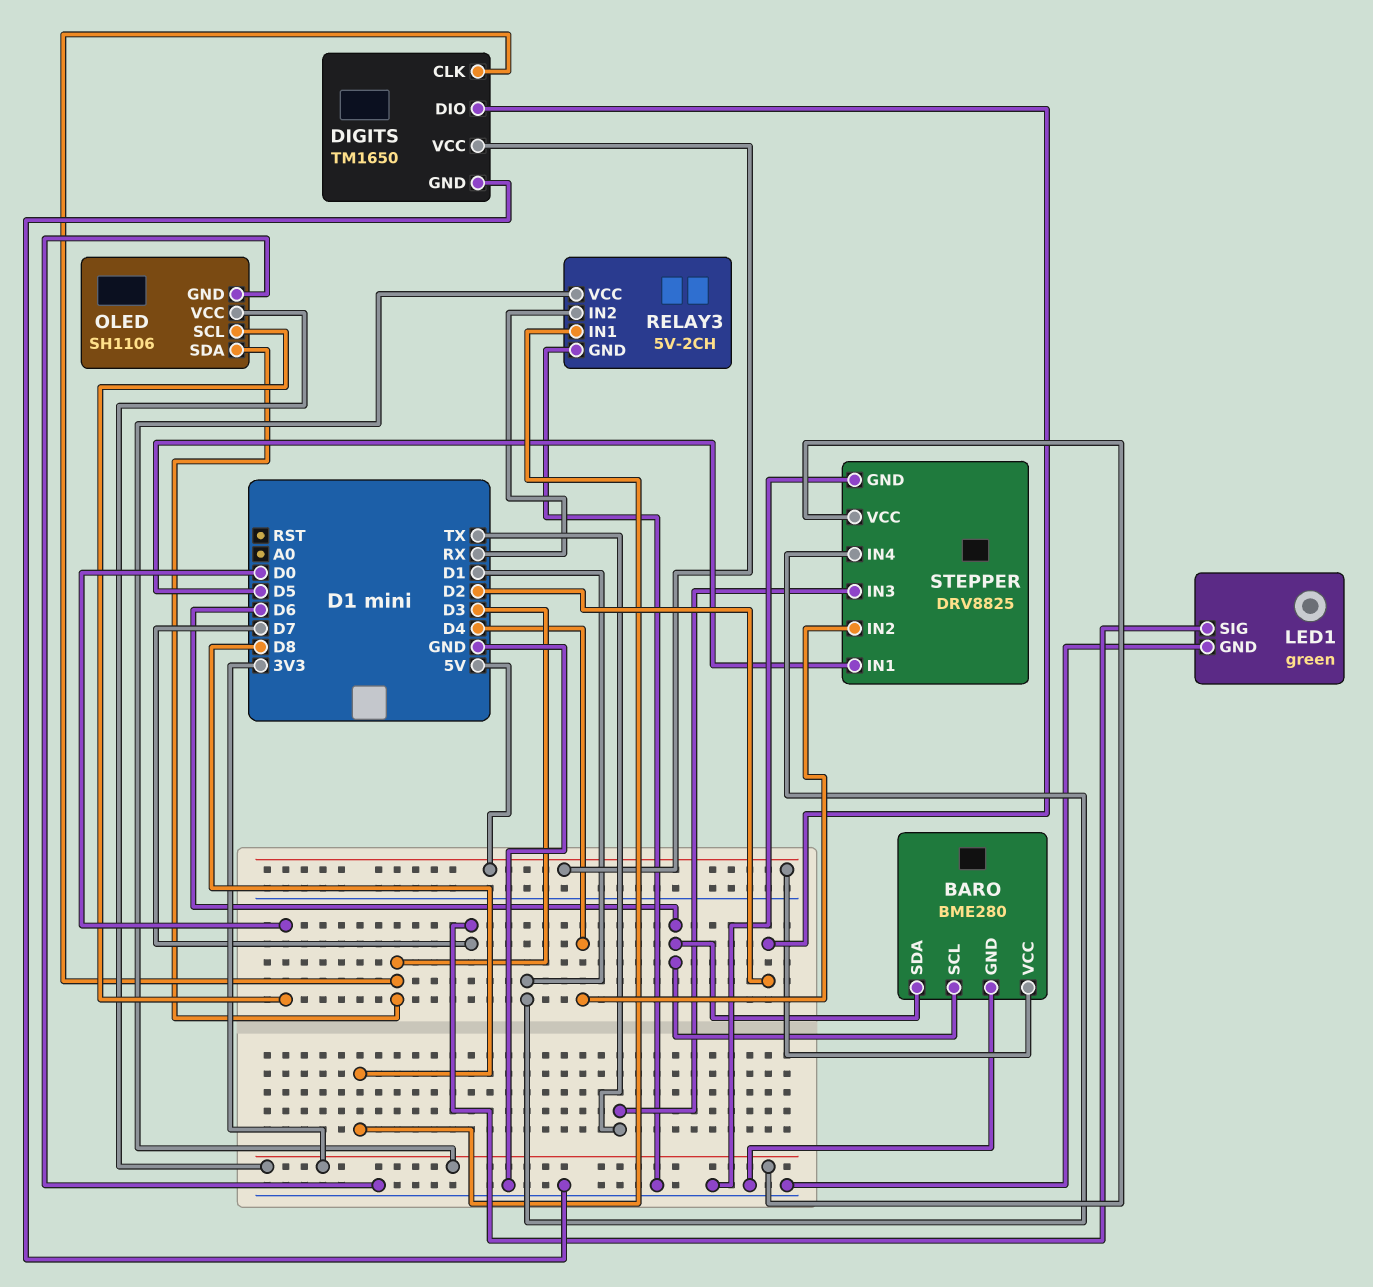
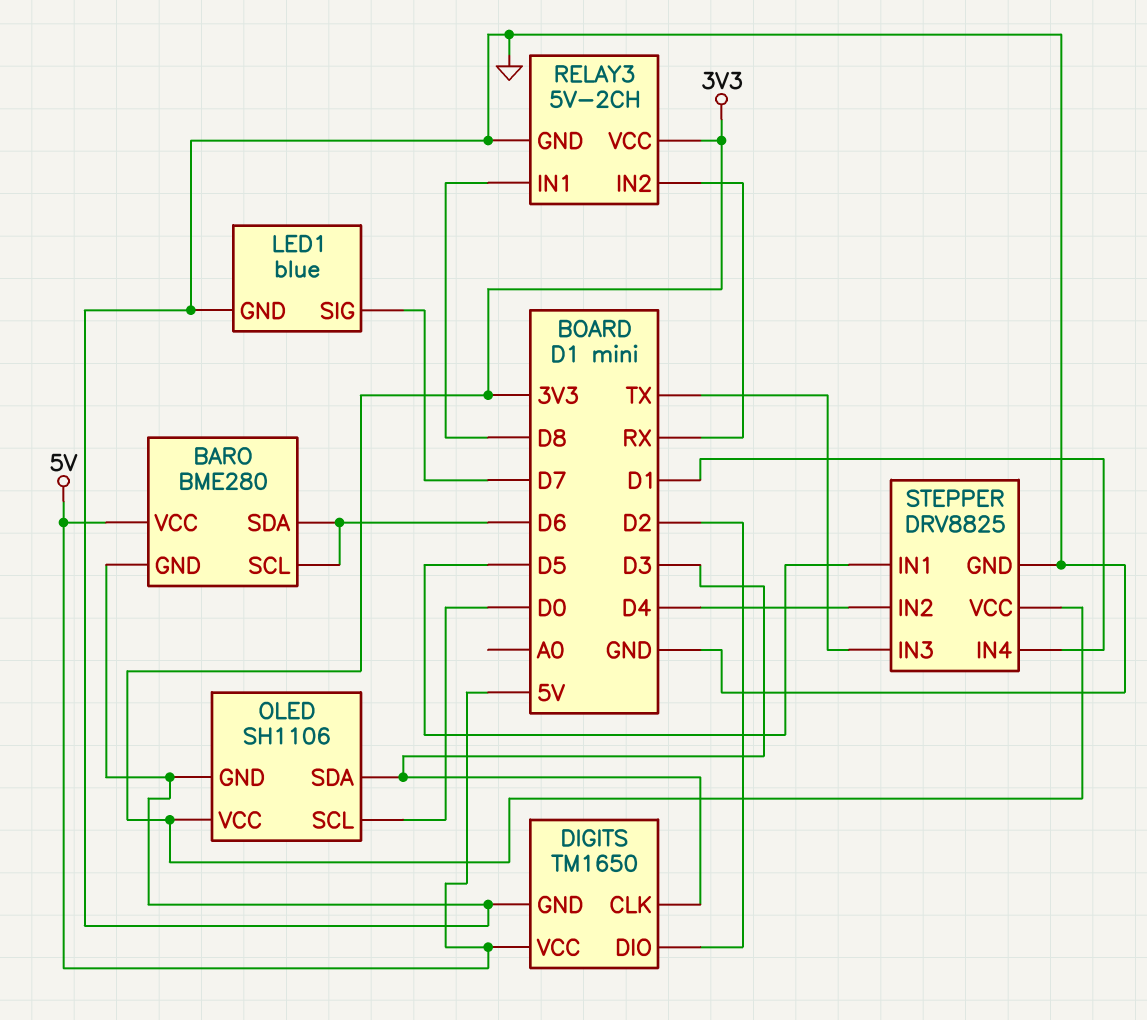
LED1: green -> blue

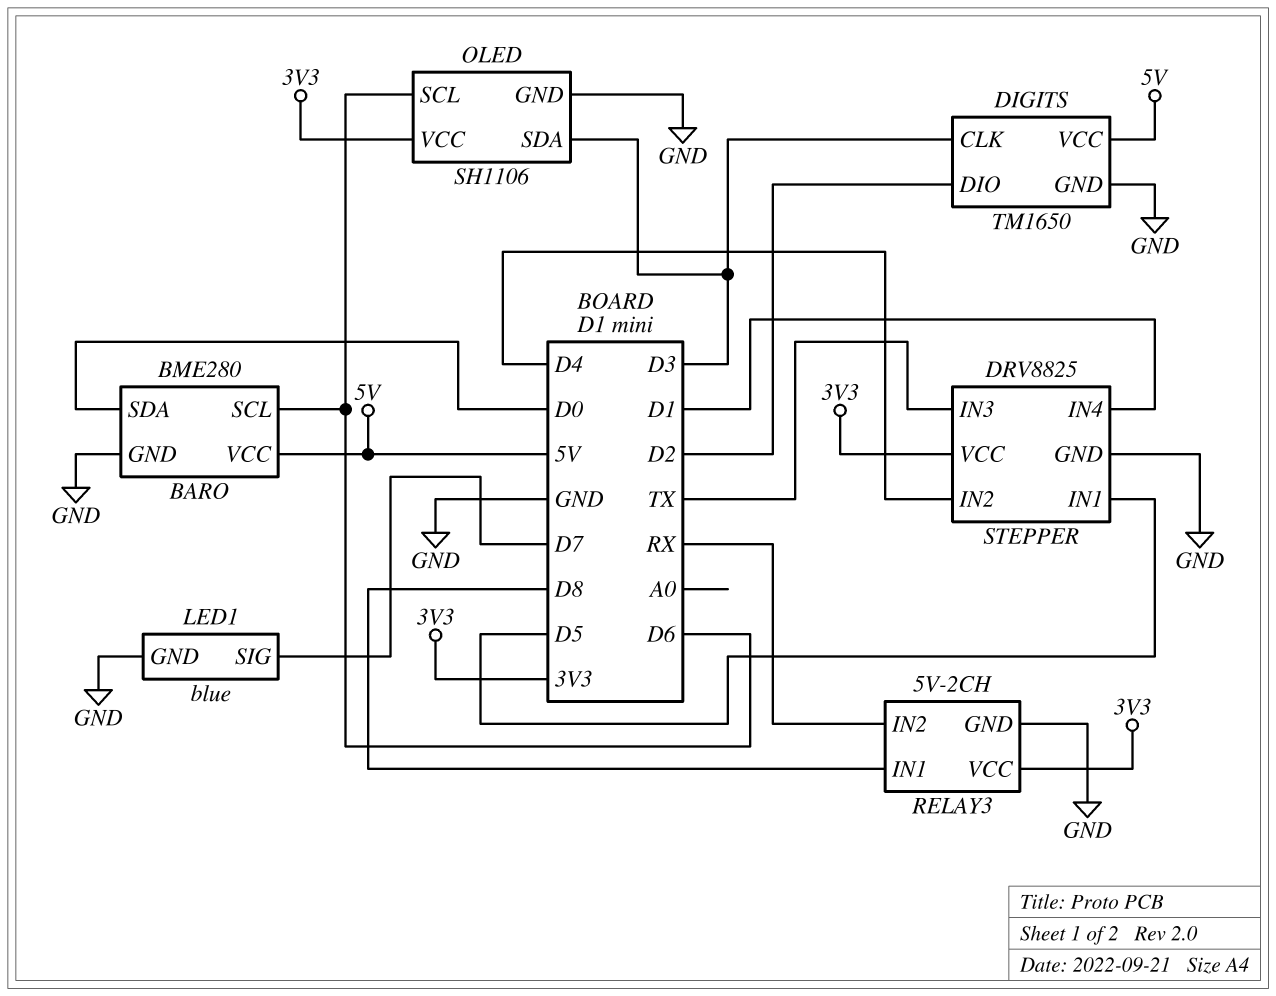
BARO pin SDA: D6 -> D0
OLED pin SCL: D0 -> D6

